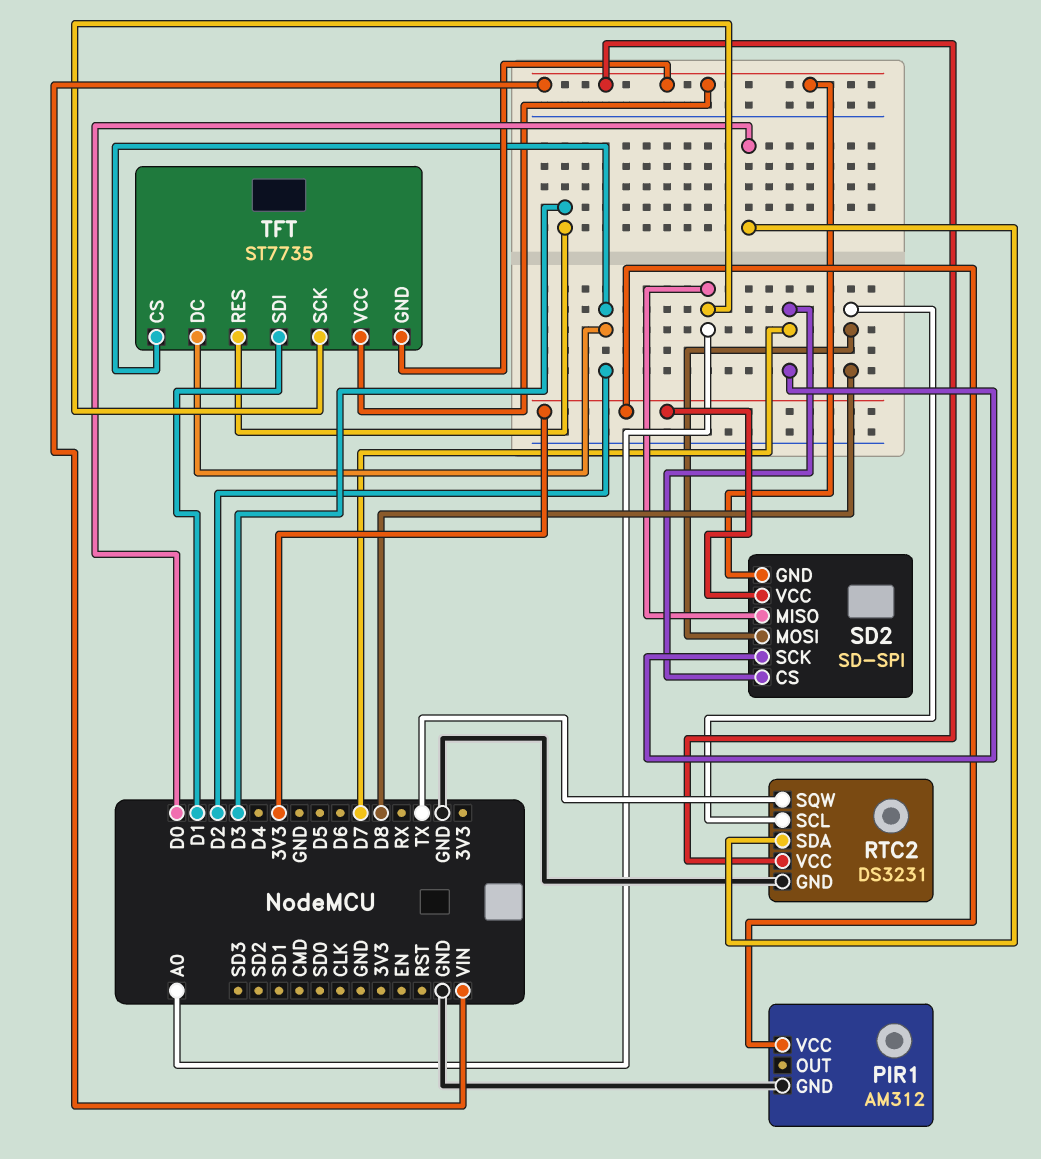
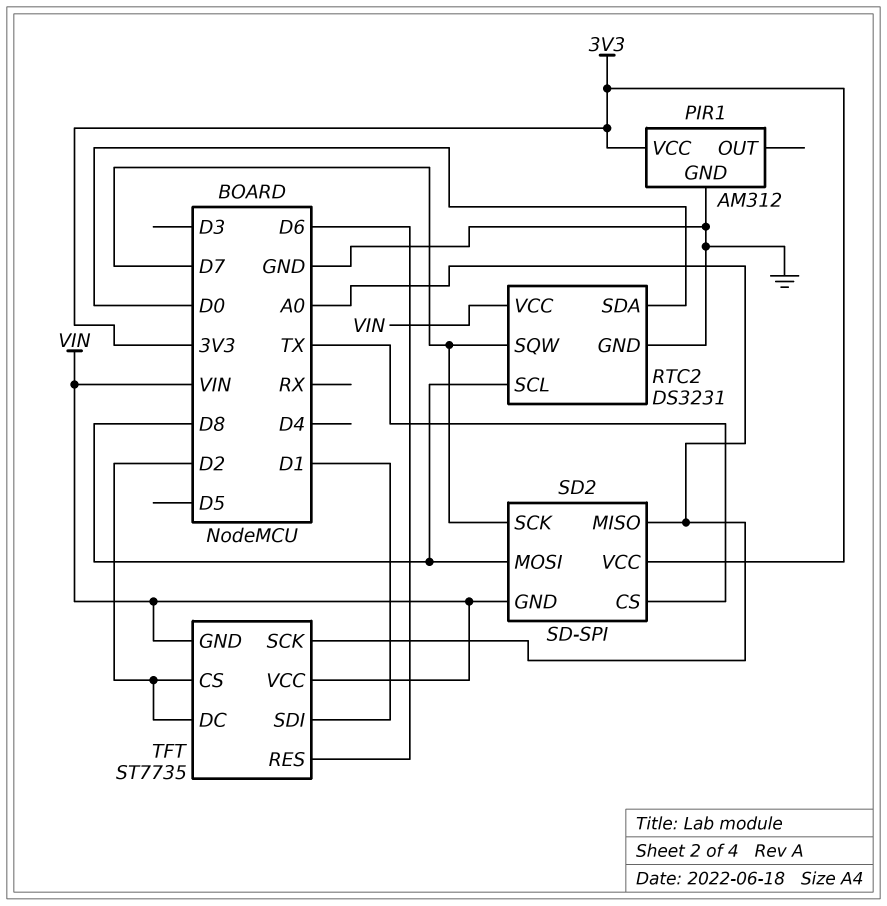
RTC2 pin SQW: TX -> D7
SD2 pin CS: D7 -> TX
TFT pin RES: D3 -> D6

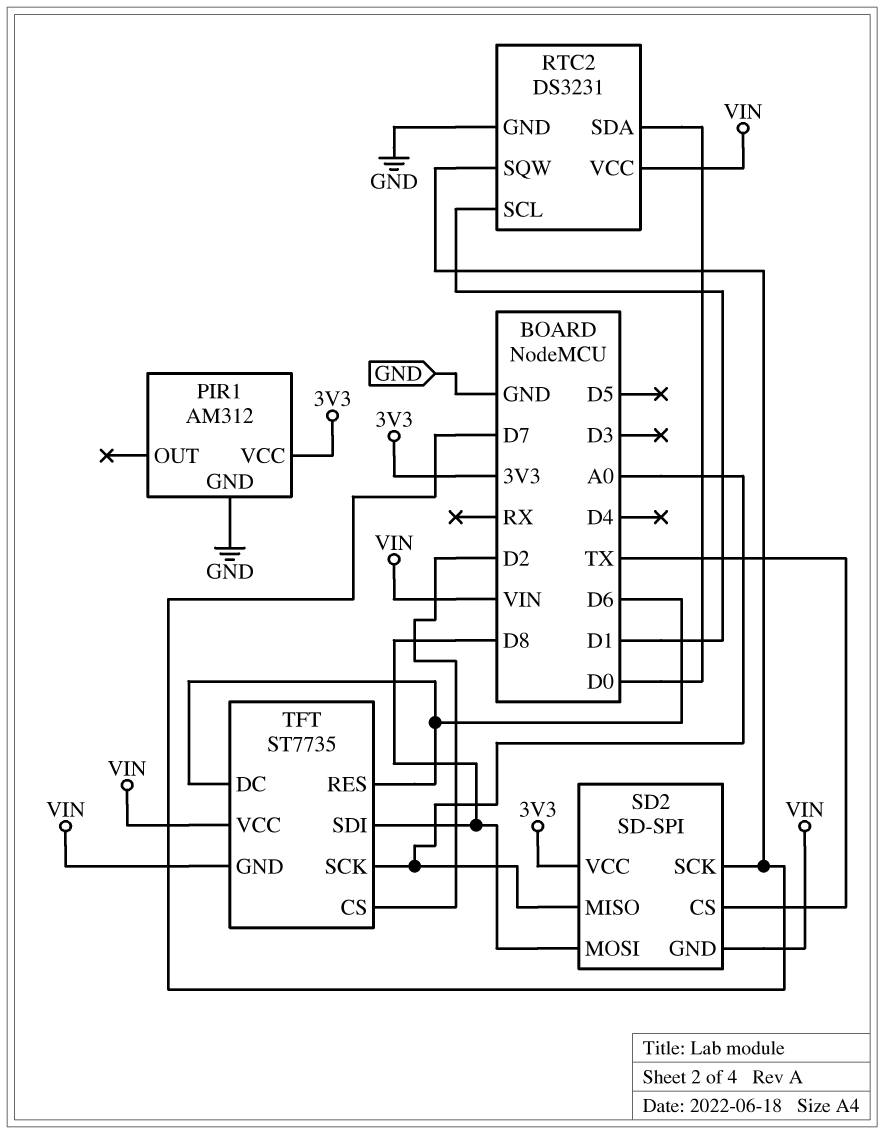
RTC2 pin SCL: D8 -> D1
TFT pin DC: D2 -> D6
TFT pin SDI: D1 -> D8

